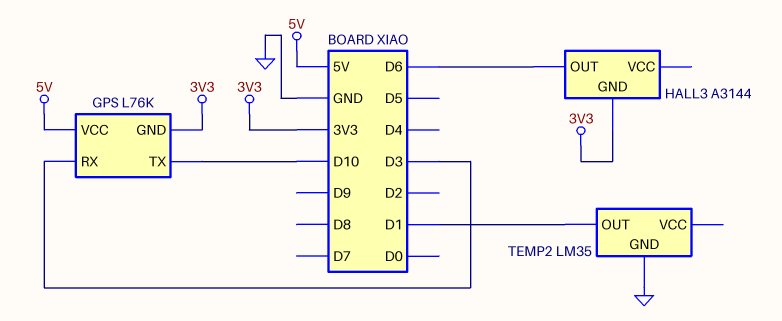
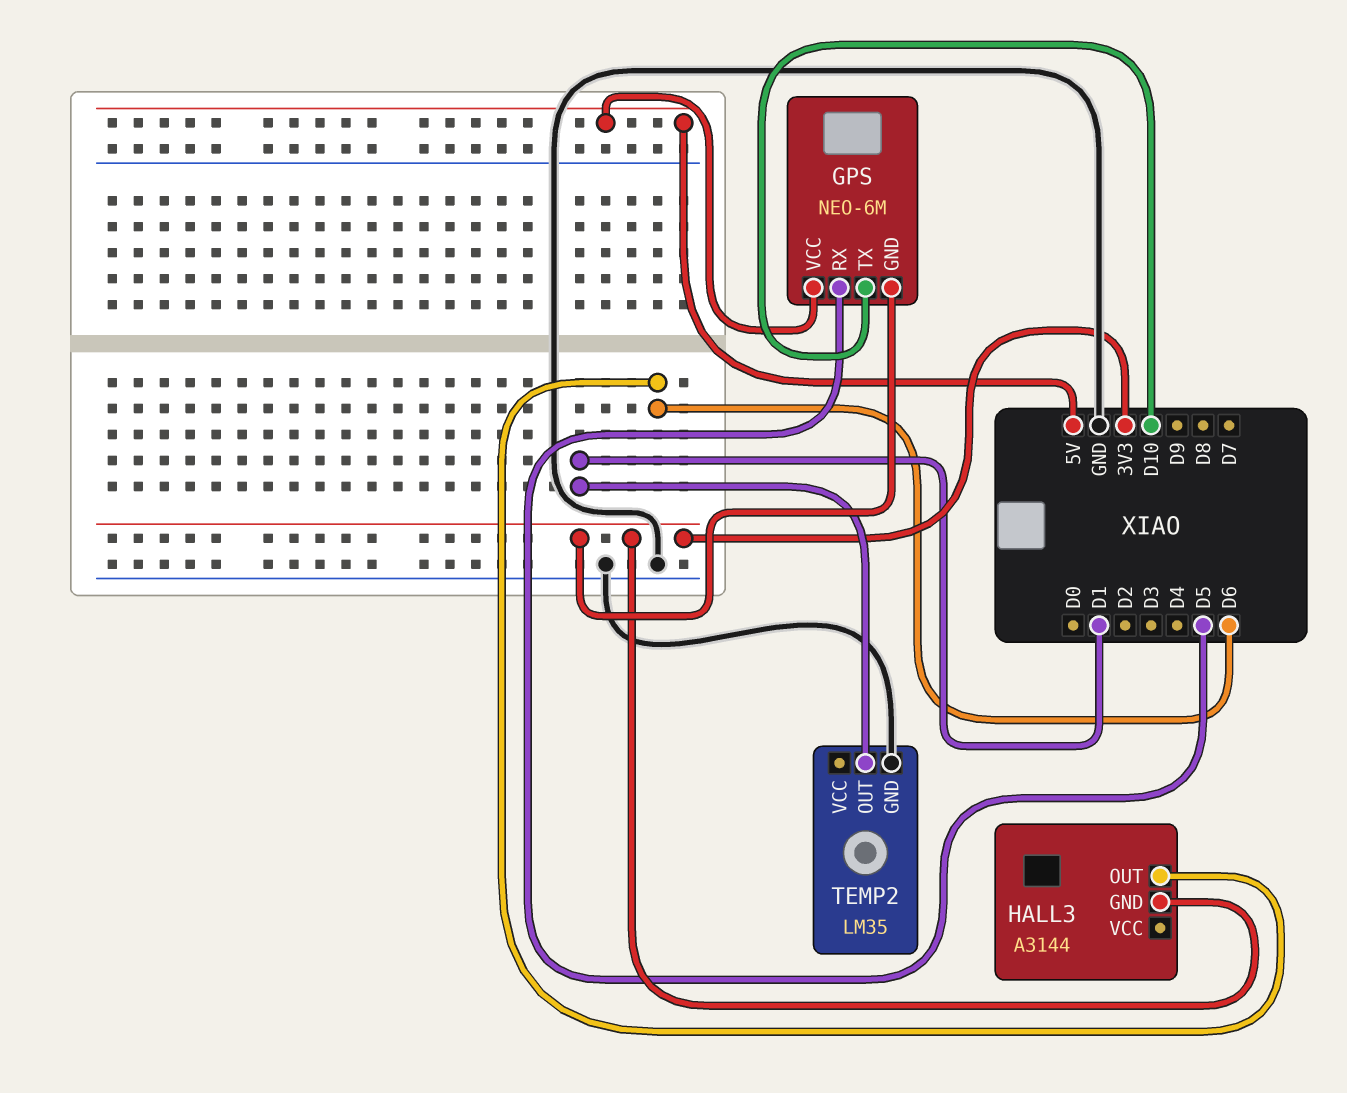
GPS: L76K -> NEO-6M
GPS pin RX: D3 -> D5

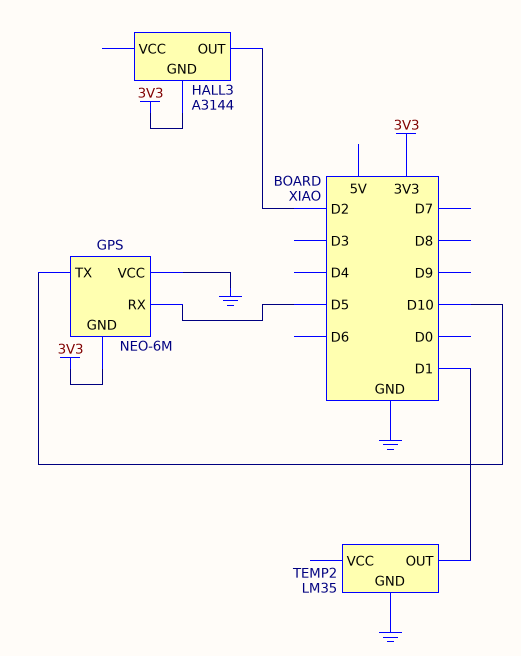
GPS pin VCC: 5V -> GND
HALL3 pin OUT: D6 -> D2

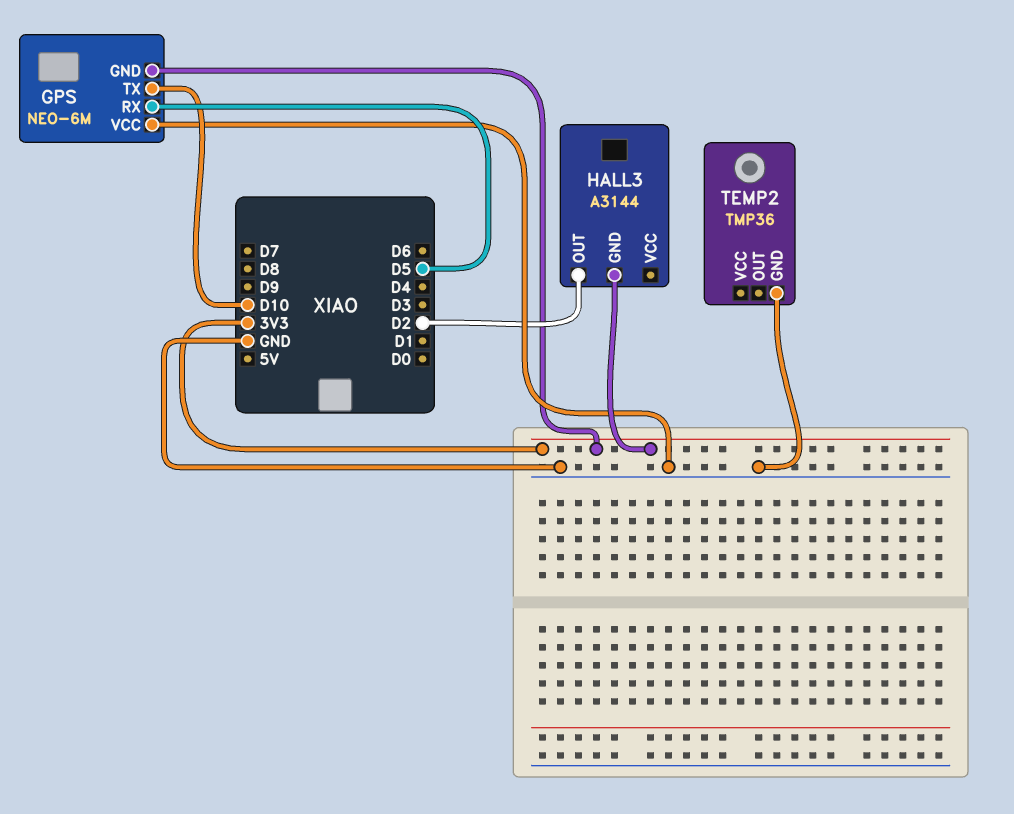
TEMP2: LM35 -> TMP36
TEMP2 pin OUT: D1 -> none

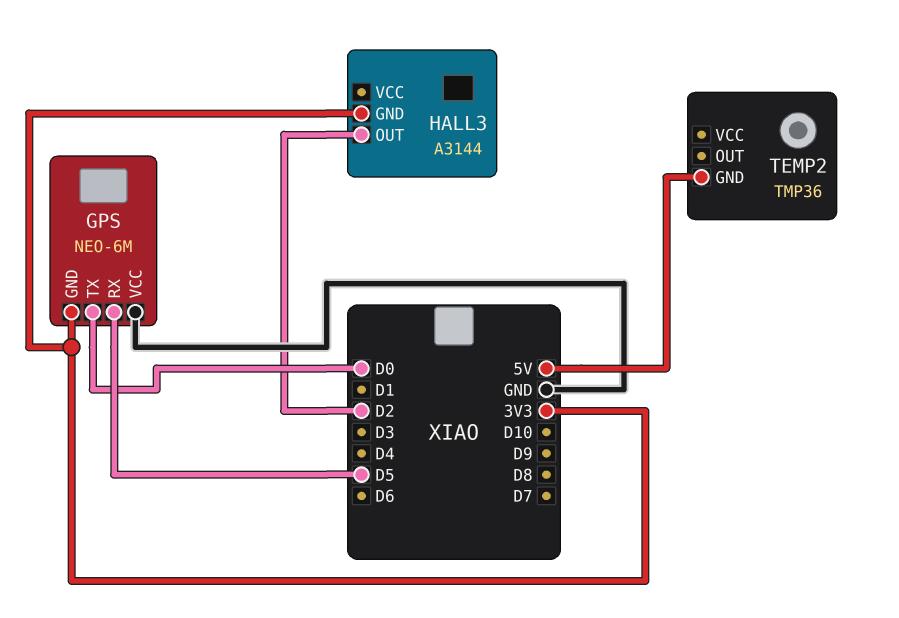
GPS pin TX: D10 -> D0
TEMP2 pin GND: GND -> 5V

